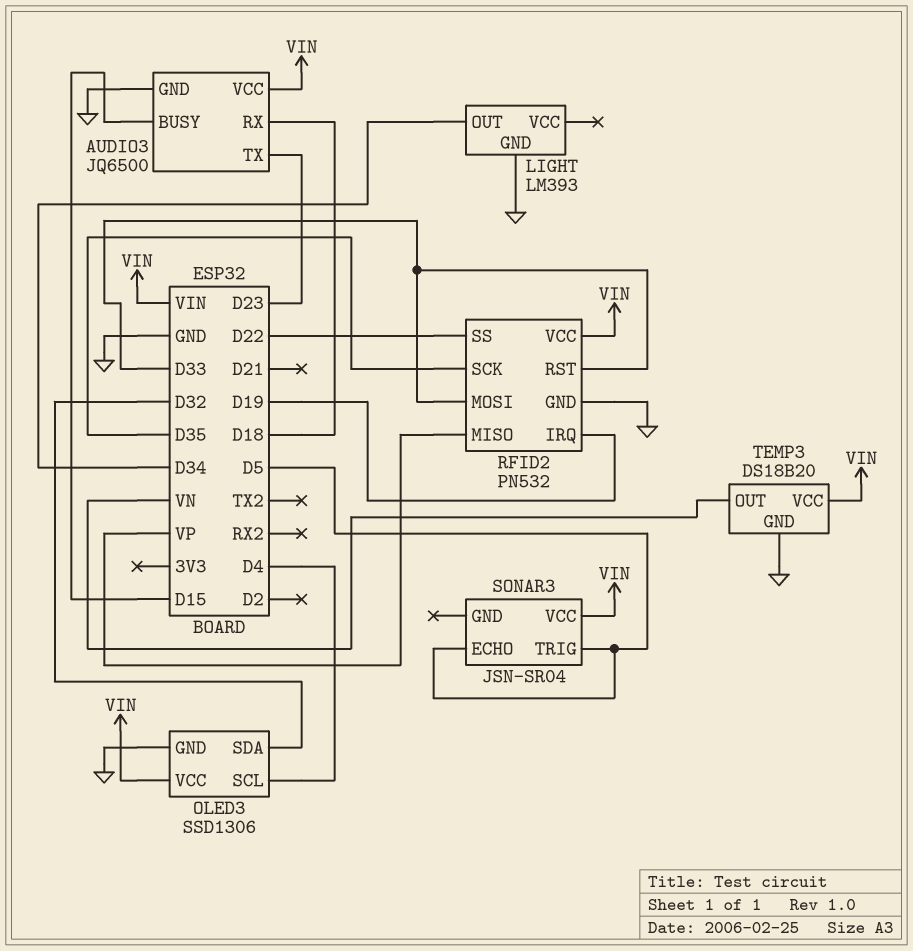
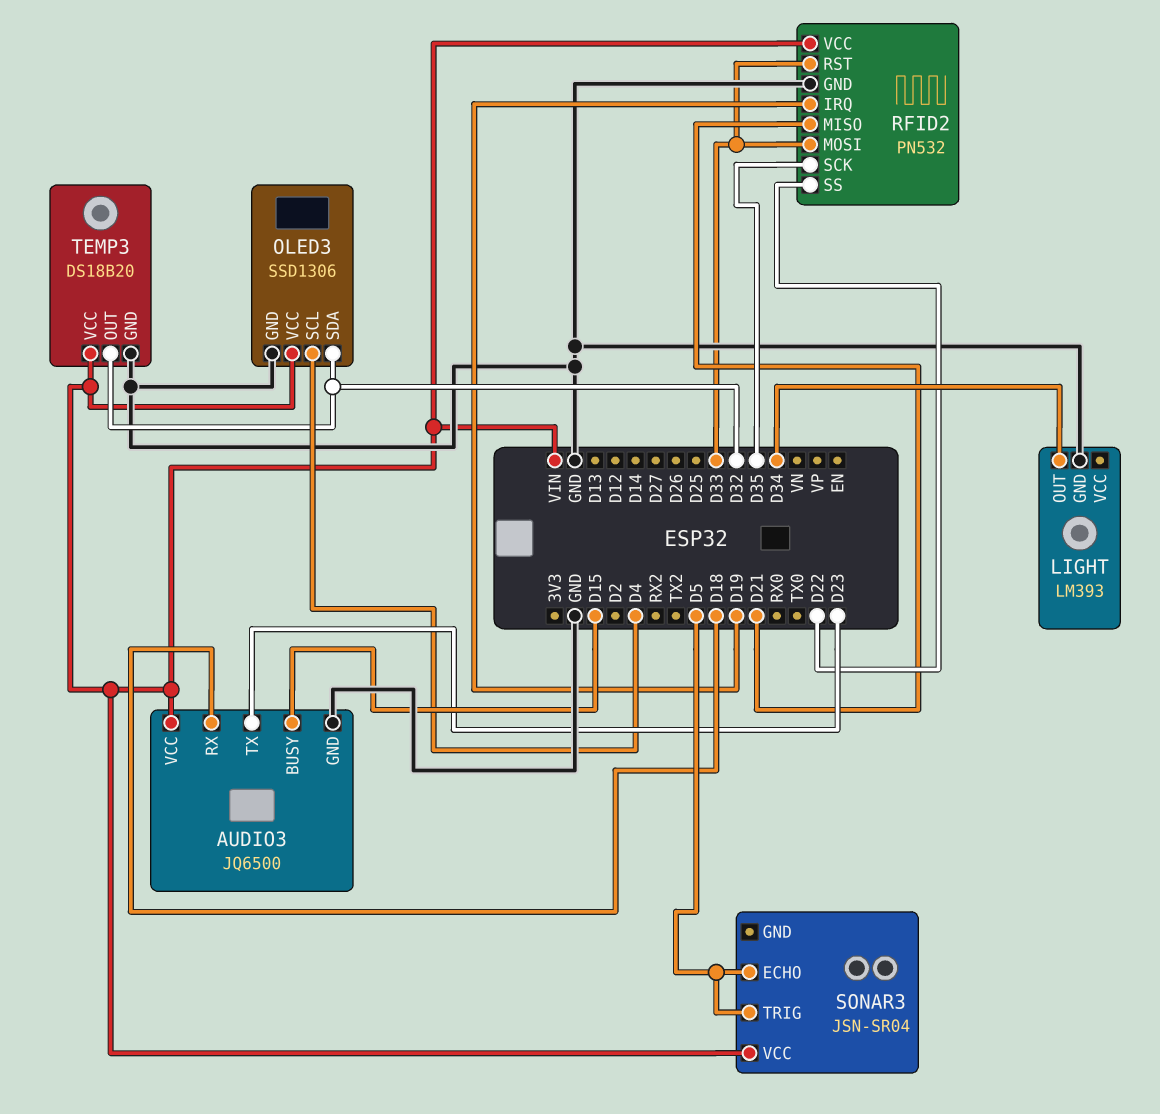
RFID2 pin MISO: VP -> D21
TEMP3 pin OUT: VN -> D32

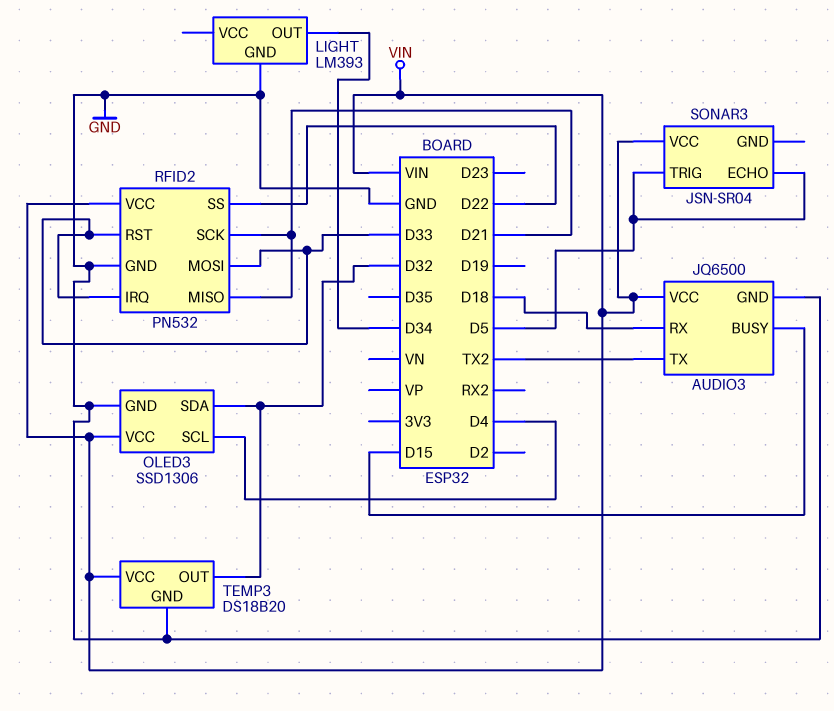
AUDIO3 pin TX: D23 -> TX2
RFID2 pin IRQ: D19 -> D33
RFID2 pin SCK: D35 -> D21

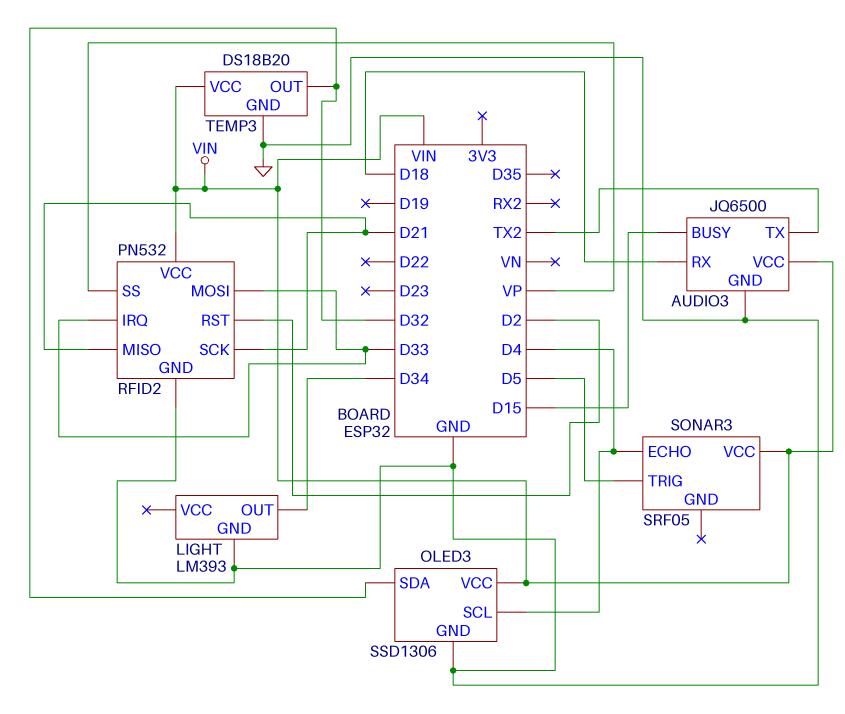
RFID2 pin RST: D33 -> D2
RFID2 pin SS: D22 -> VP
SONAR3: JSN-SR04 -> SRF05
SONAR3 pin ECHO: D5 -> D4

